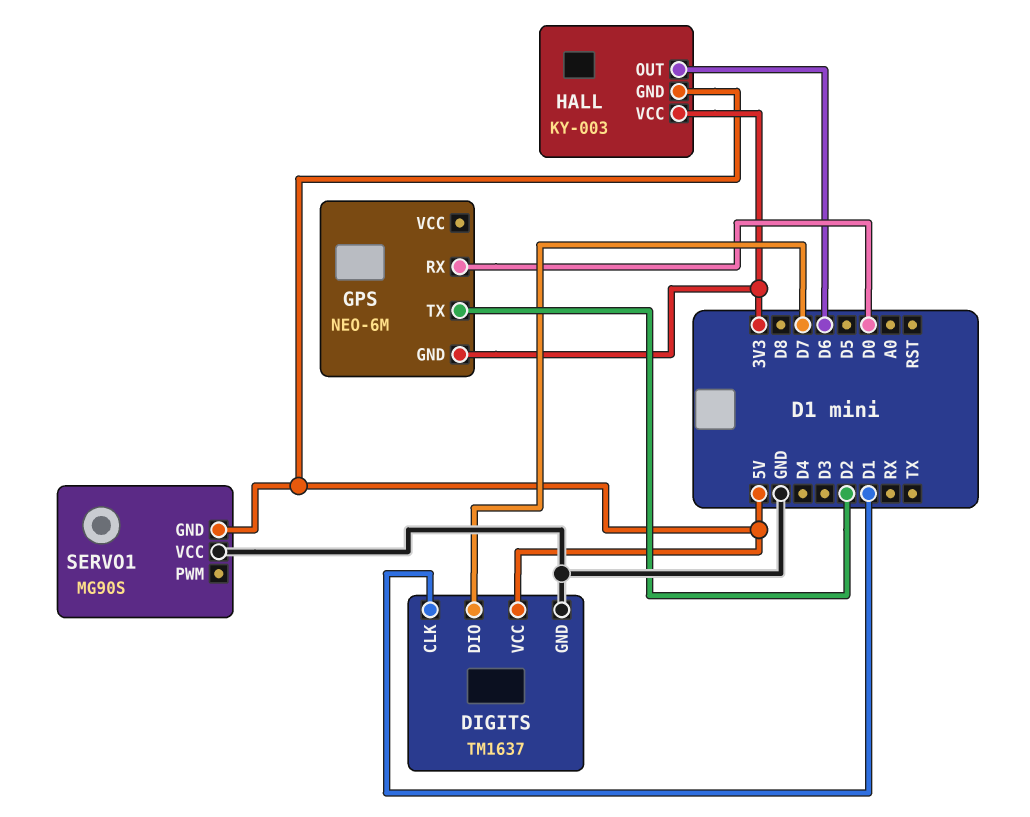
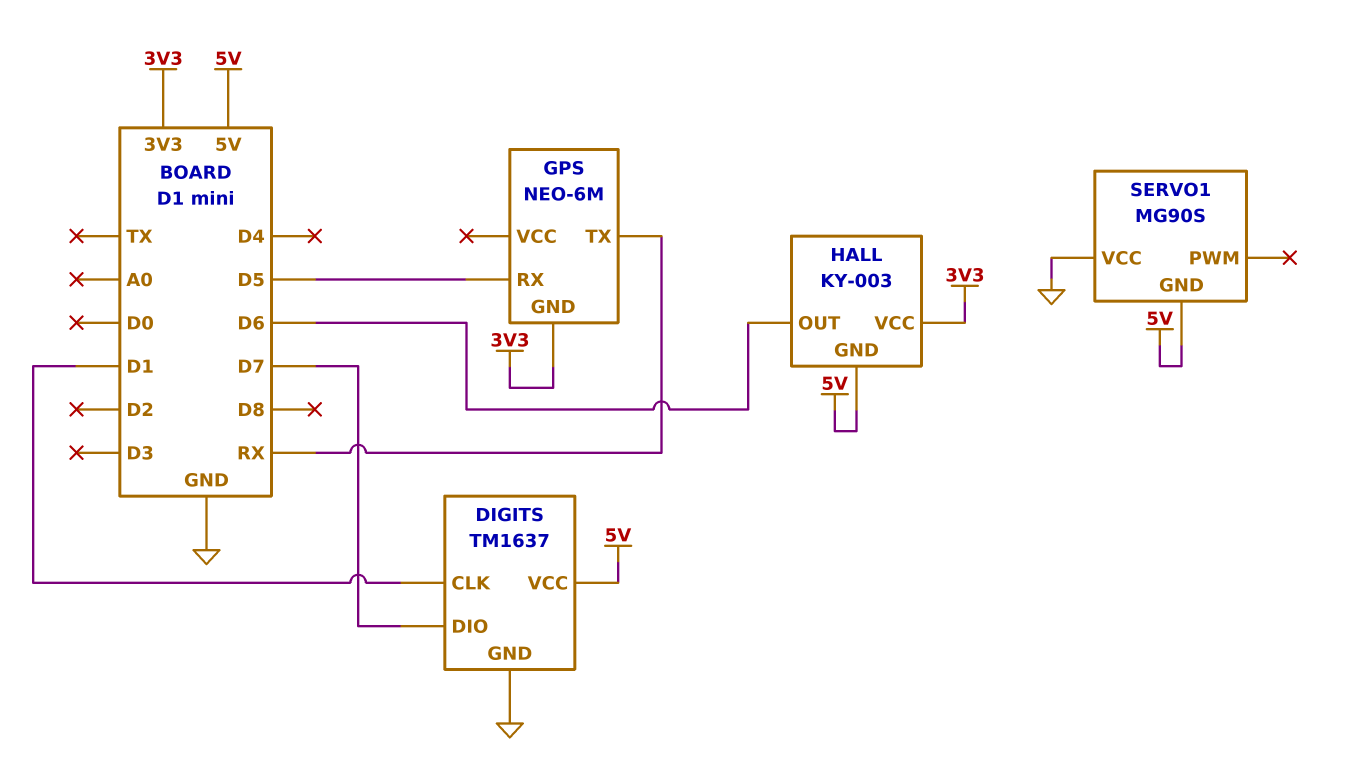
GPS pin RX: D0 -> D5
GPS pin TX: D2 -> RX

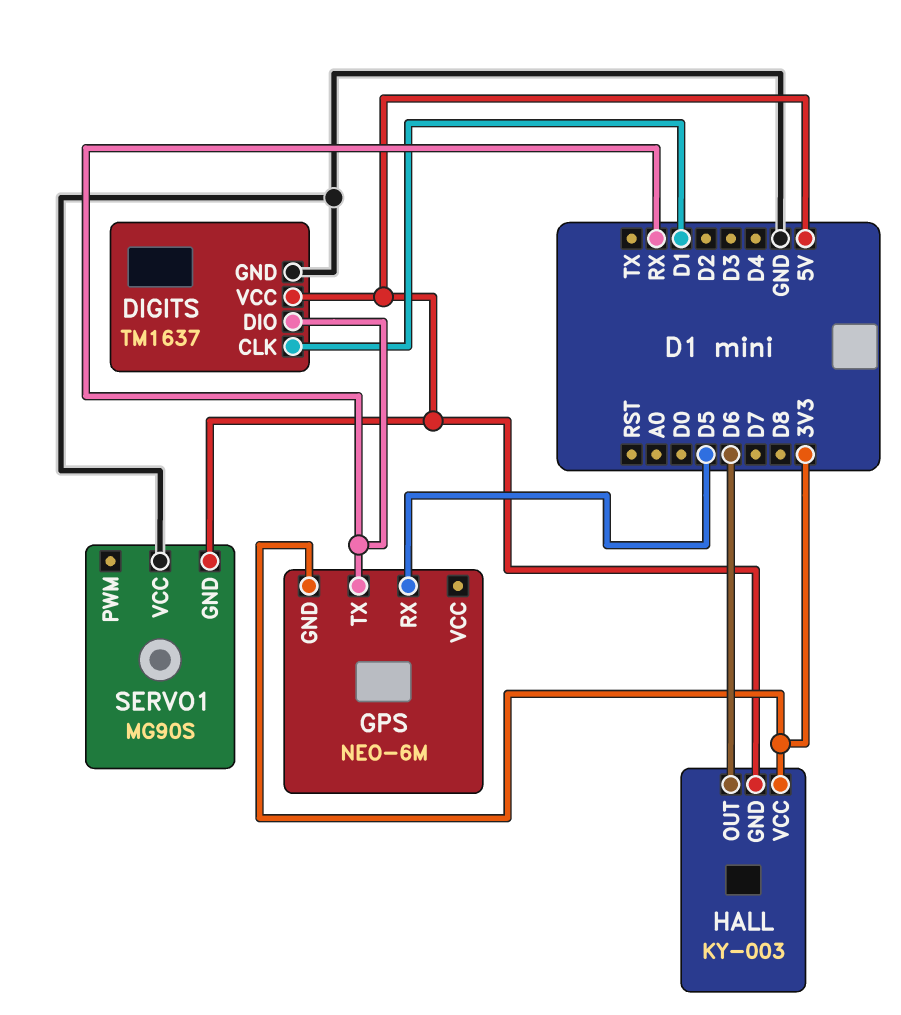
DIGITS pin DIO: D7 -> RX

